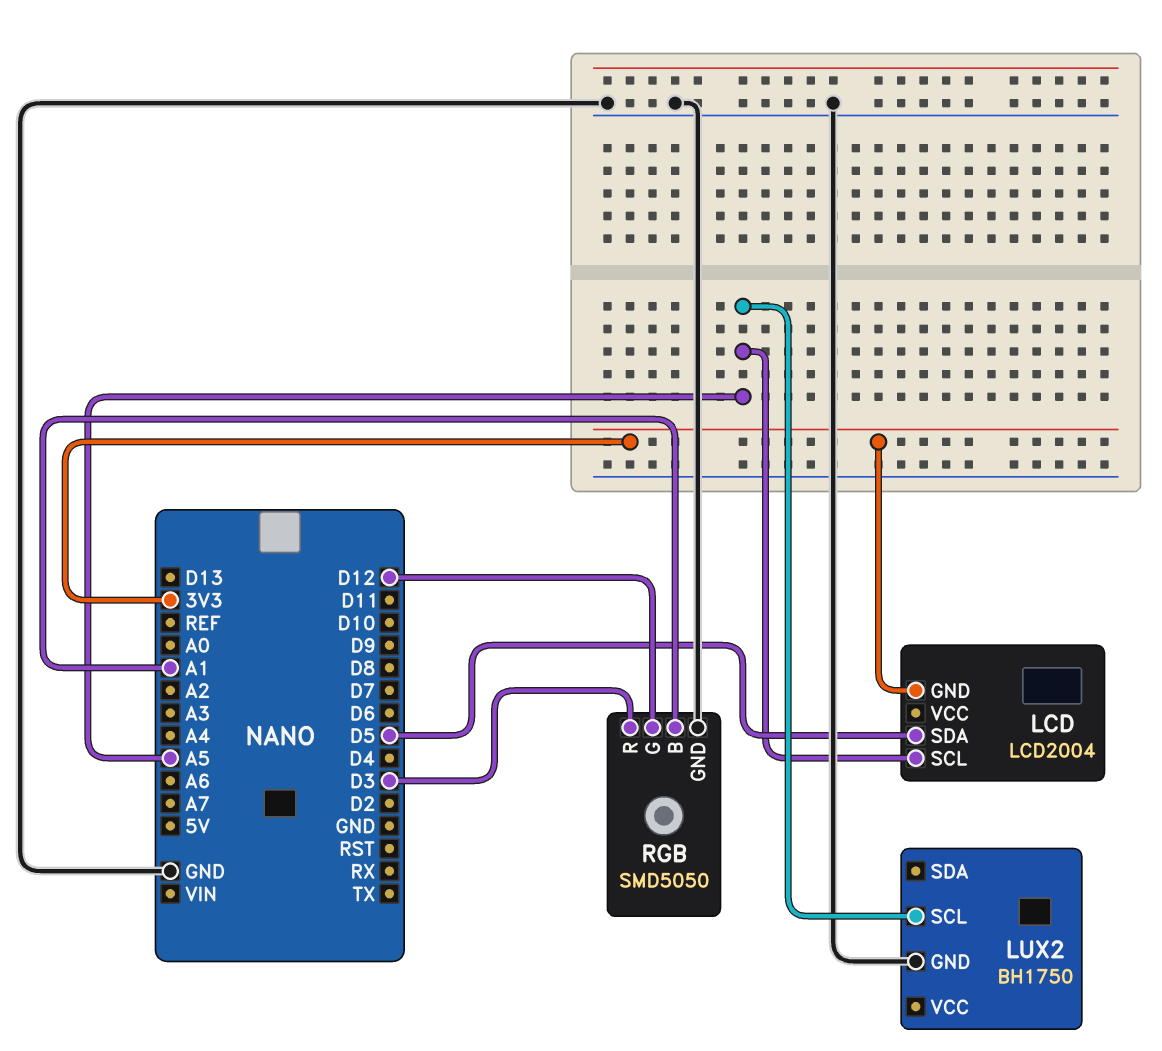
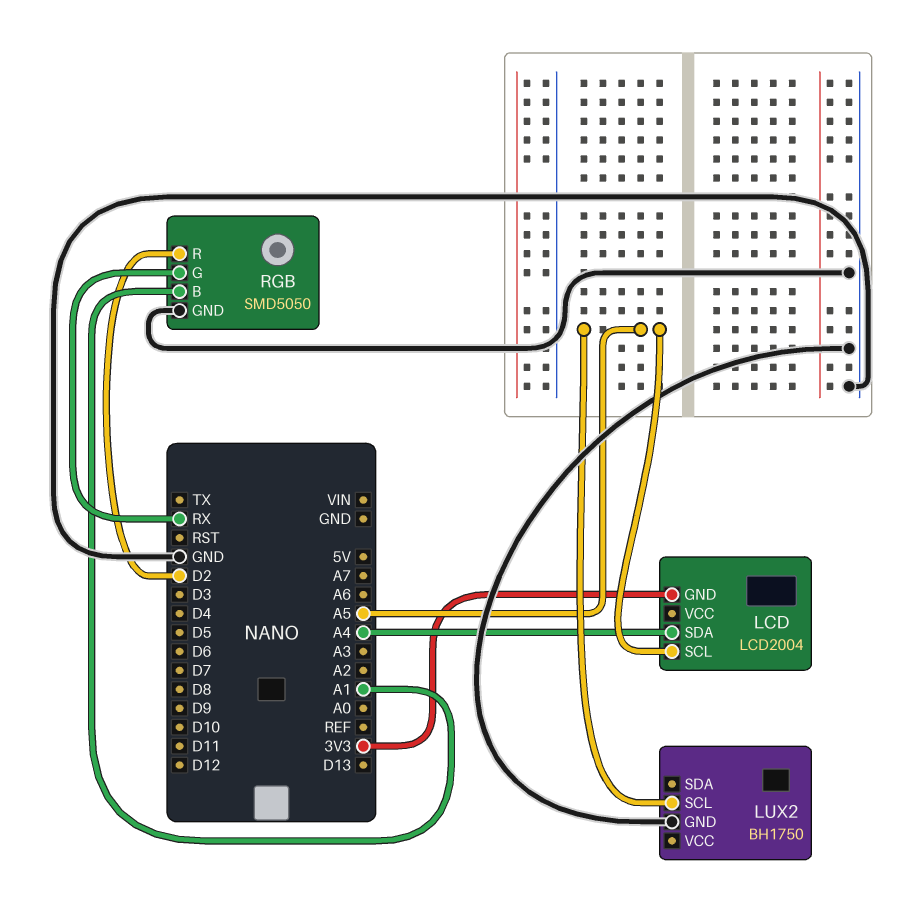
LCD pin SDA: D5 -> A4
RGB pin G: D12 -> RX
RGB pin R: D3 -> D2

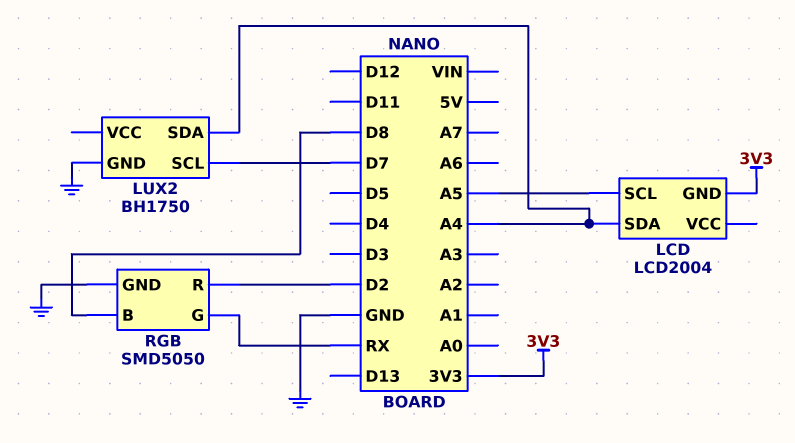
LUX2 pin SCL: A5 -> D7
LUX2 pin SDA: none -> A4
RGB pin B: A1 -> D8

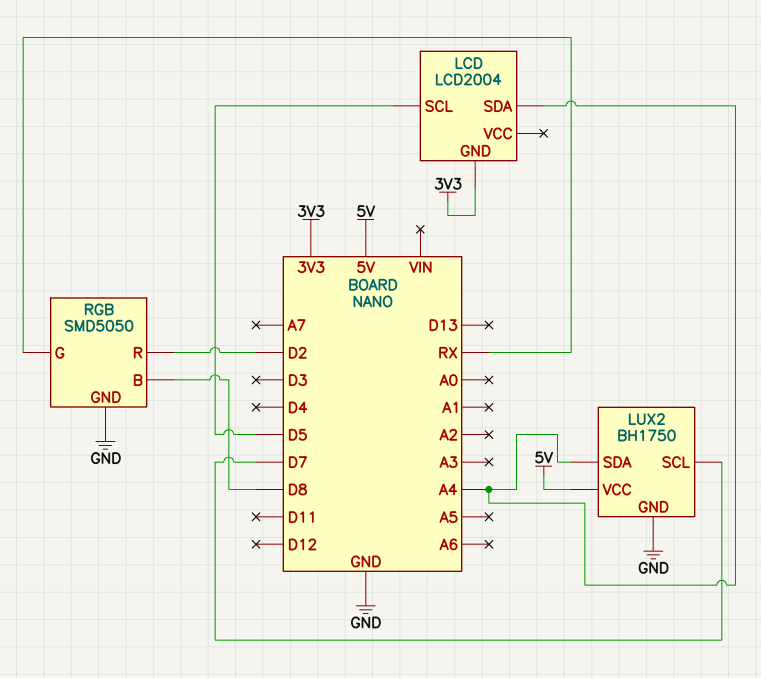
LCD pin SCL: A5 -> D5
LUX2 pin VCC: none -> 5V

